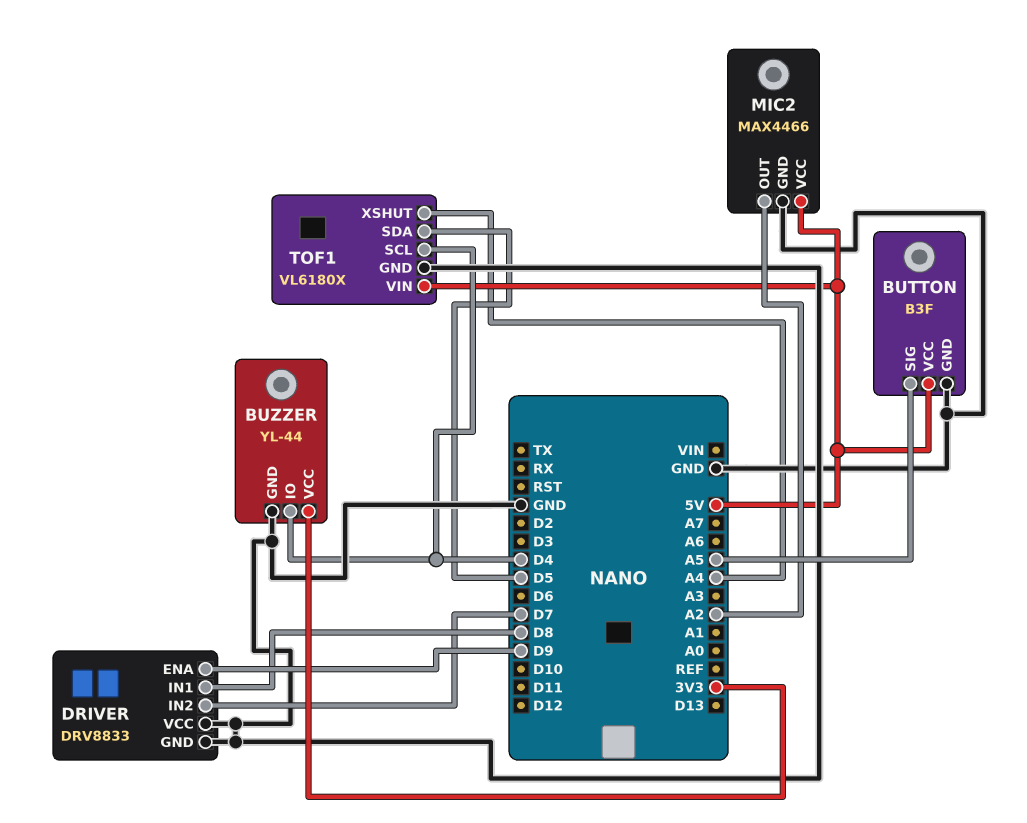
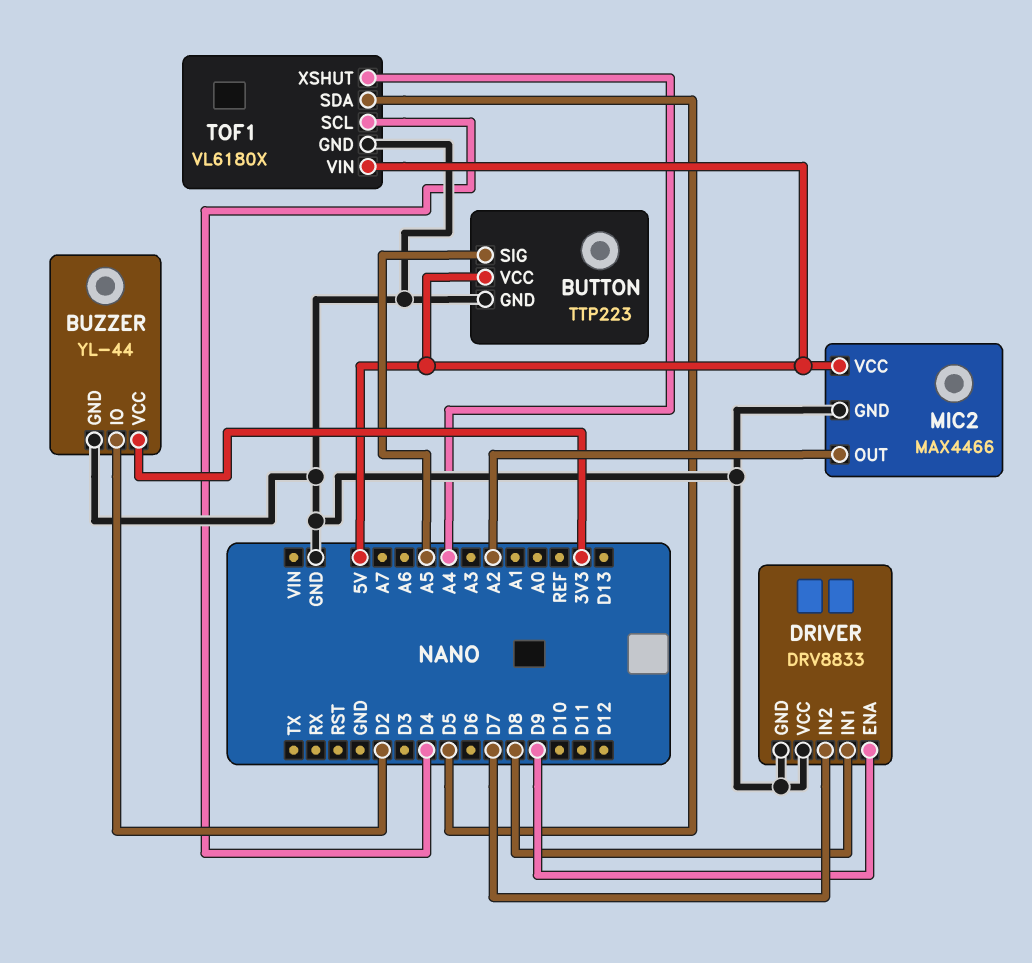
BUTTON: B3F -> TTP223
BUZZER pin IO: D4 -> D2

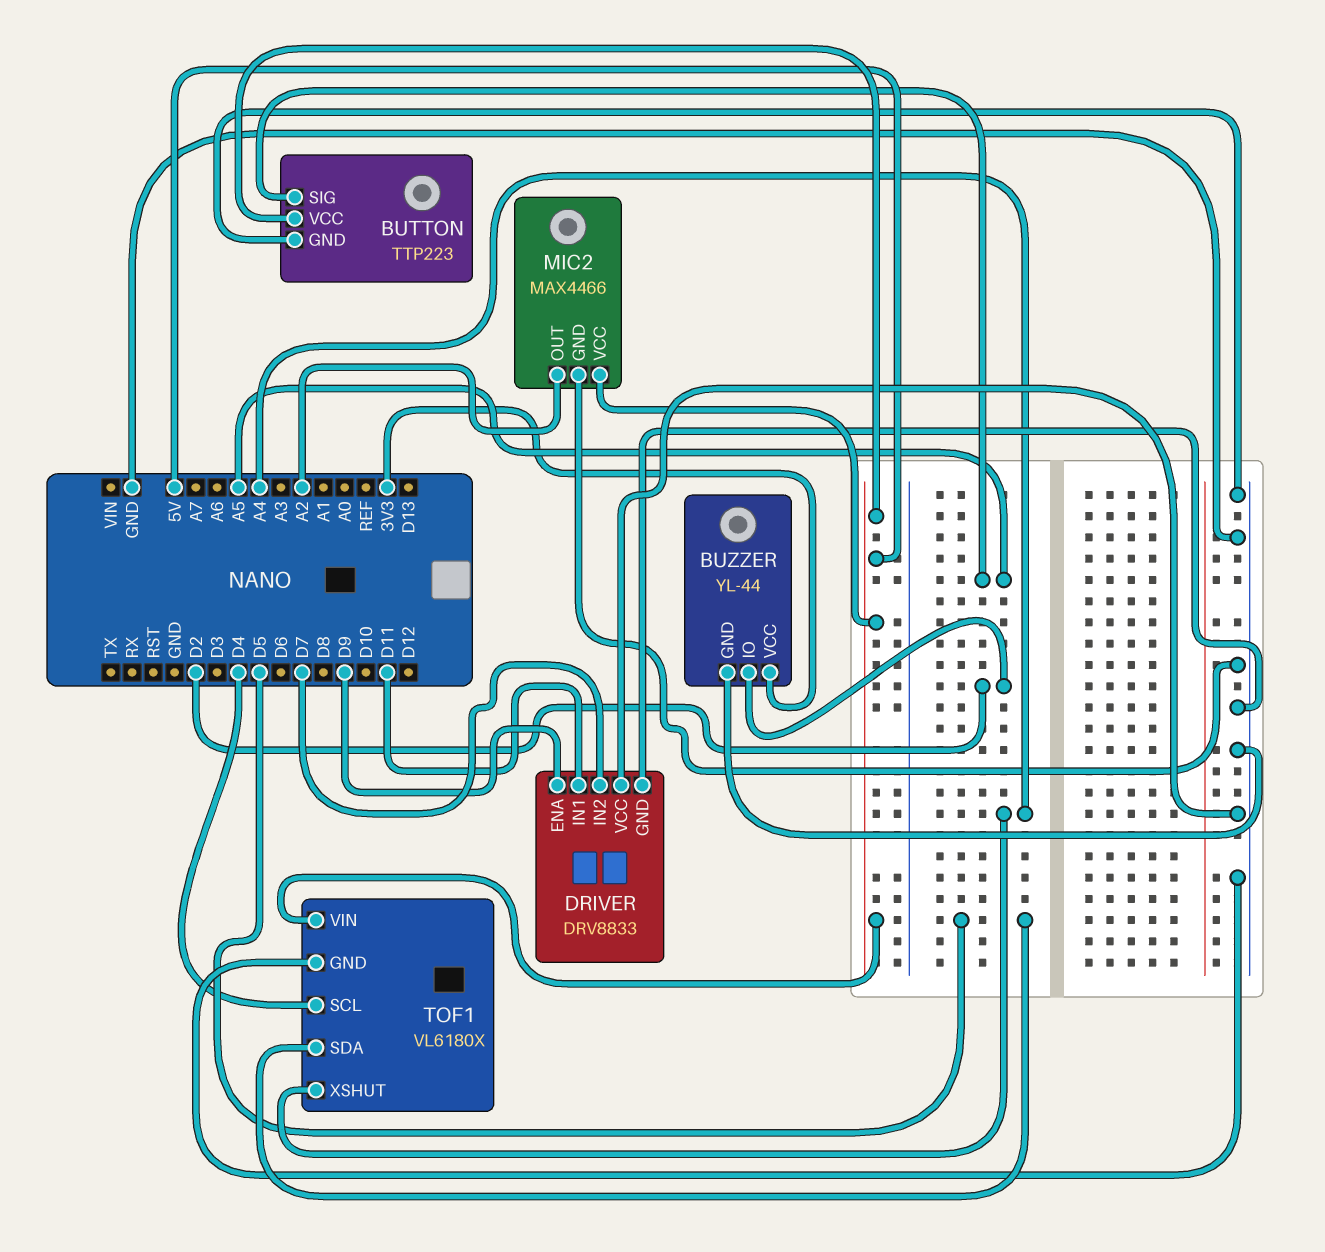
DRIVER pin IN1: D8 -> D11

